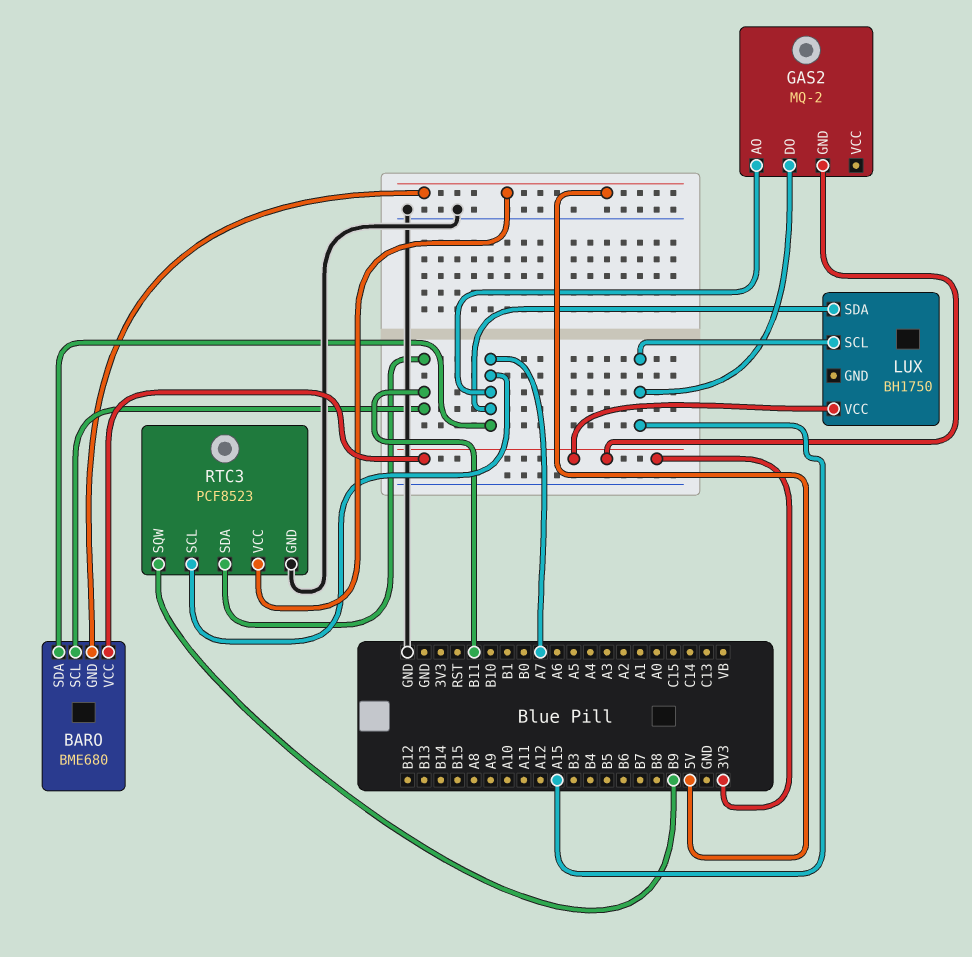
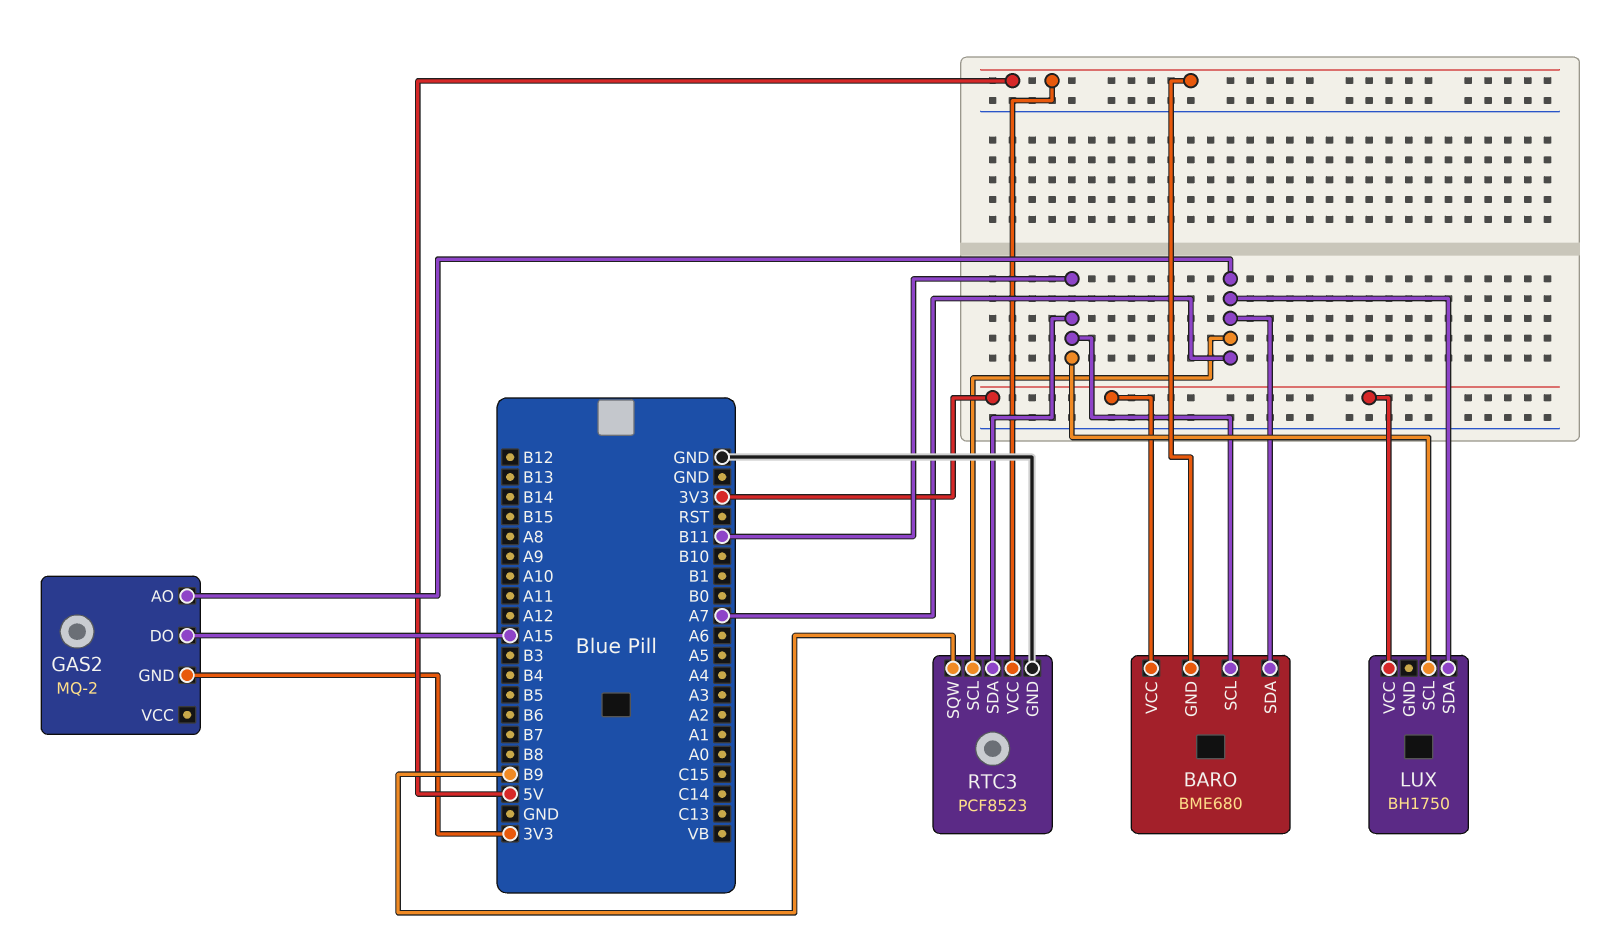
LUX pin SCL: A15 -> B11

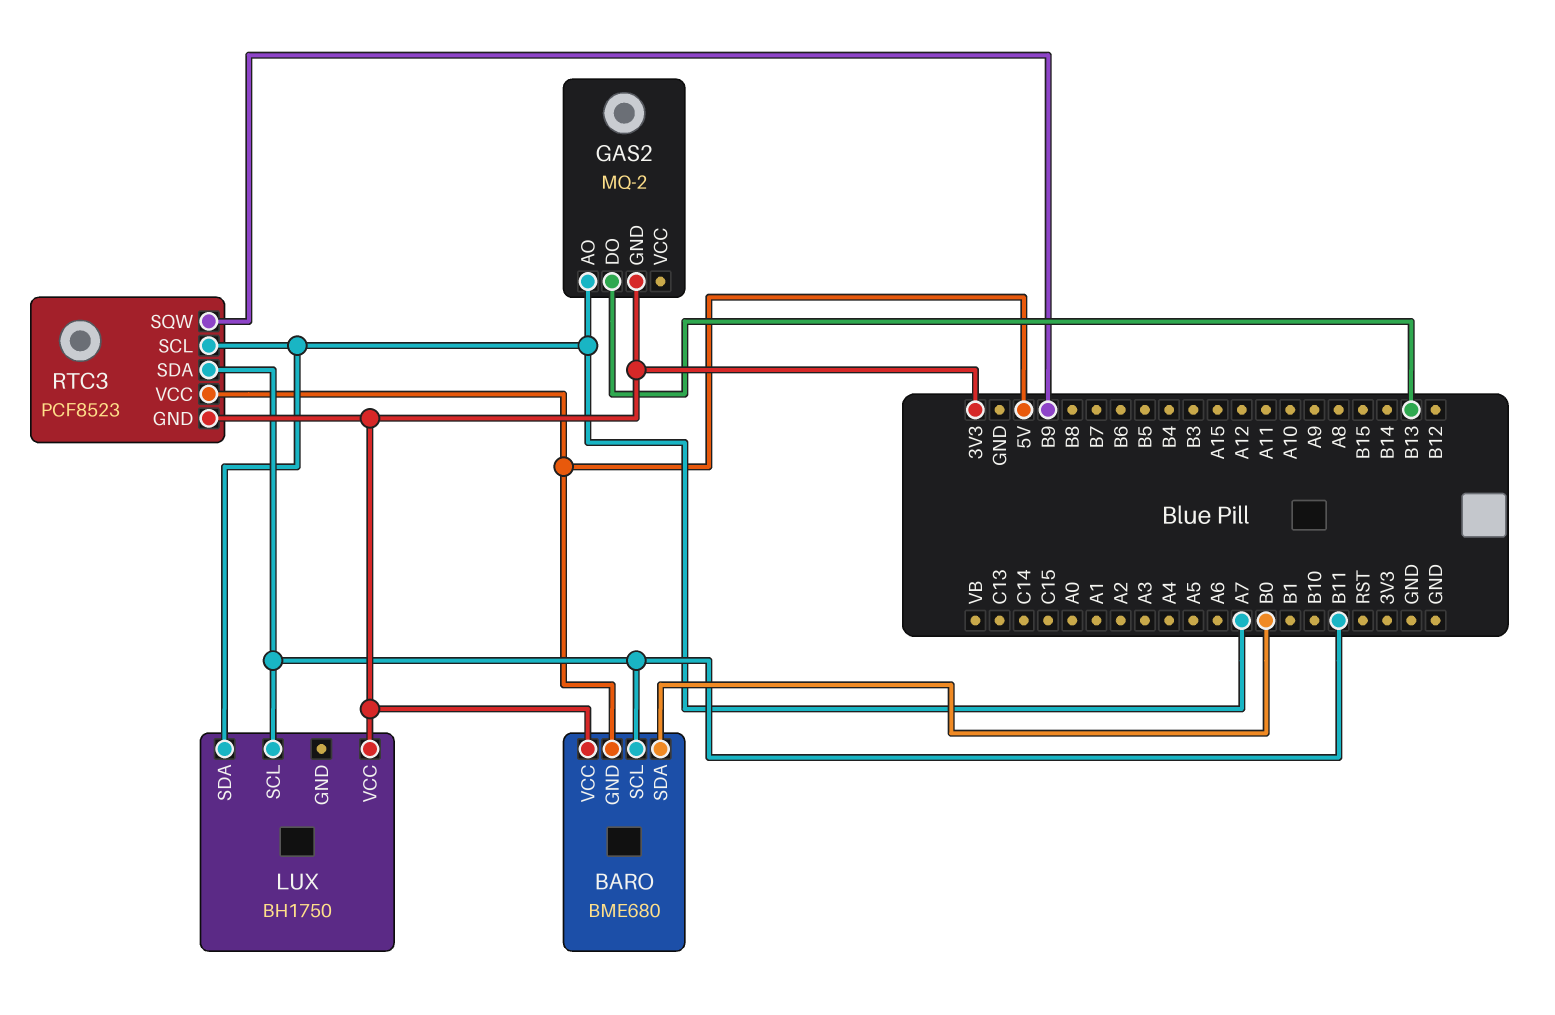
BARO pin SDA: A7 -> B0
GAS2 pin DO: A15 -> B13
RTC3 pin GND: GND -> 3V3

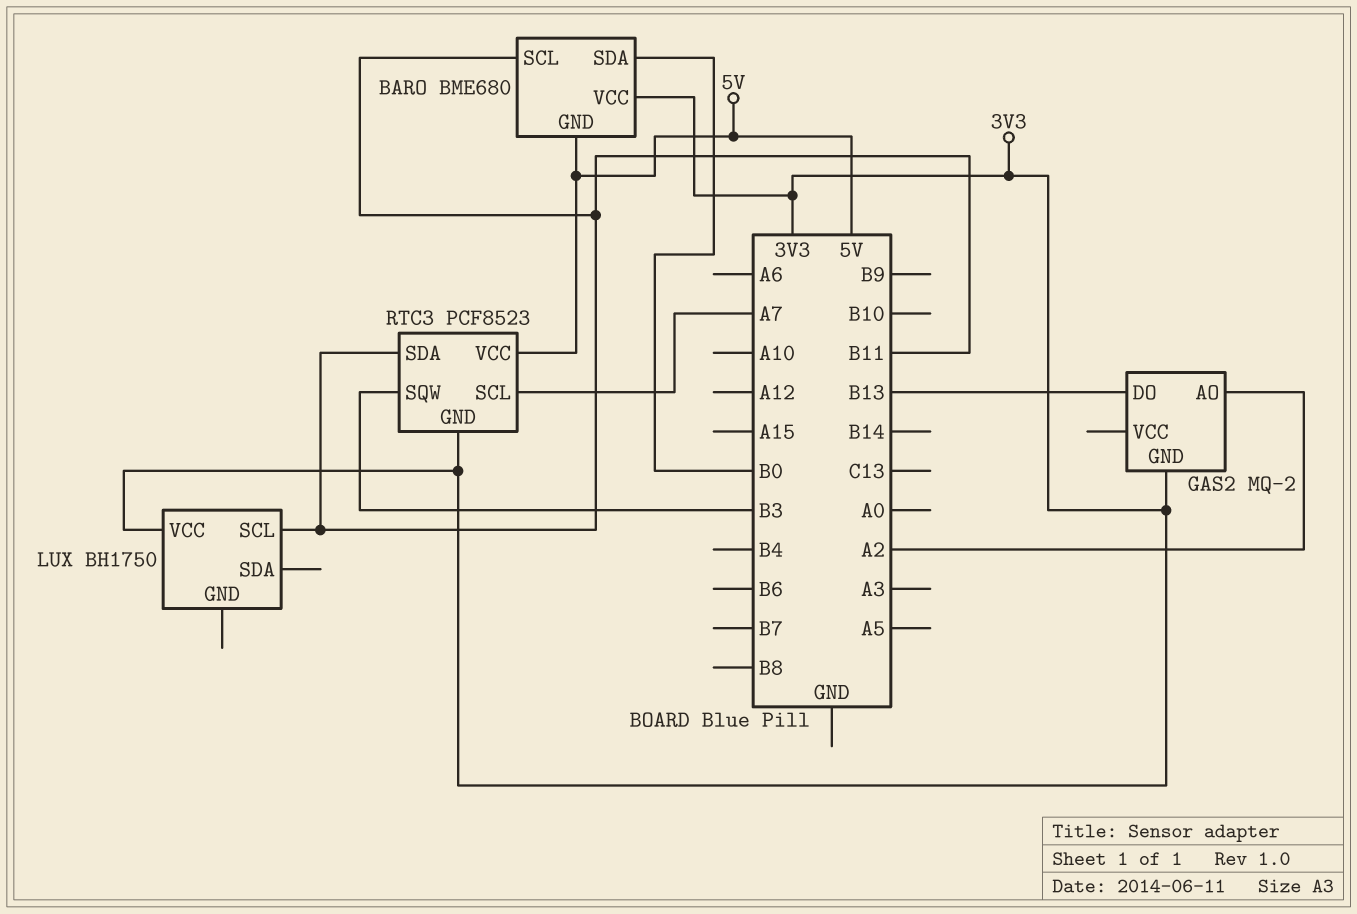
GAS2 pin AO: A7 -> A2
LUX pin SDA: A7 -> none
RTC3 pin SQW: B9 -> B3

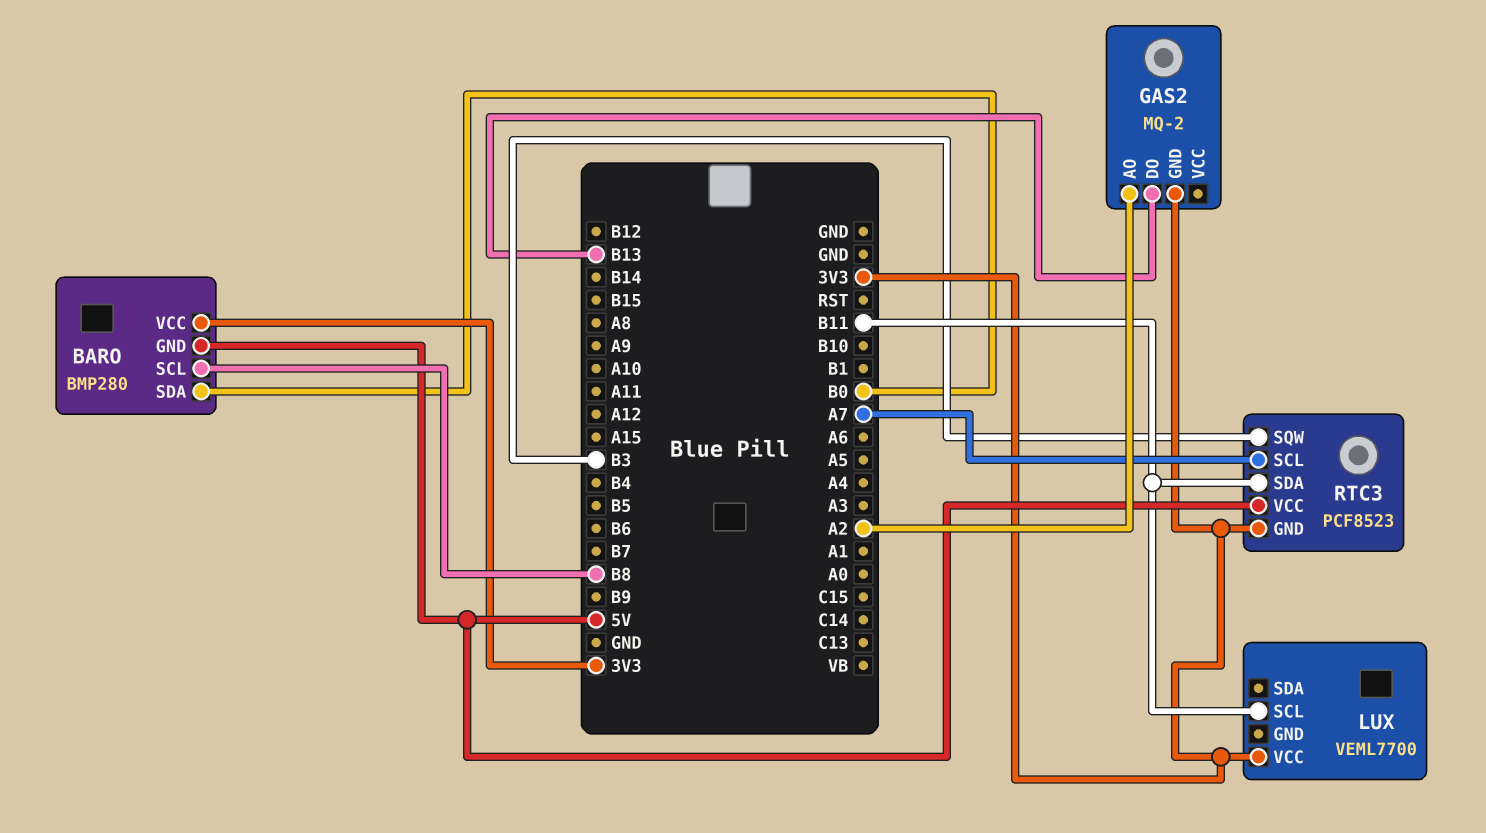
BARO: BME680 -> BMP280
BARO pin SCL: B11 -> B8
LUX: BH1750 -> VEML7700

